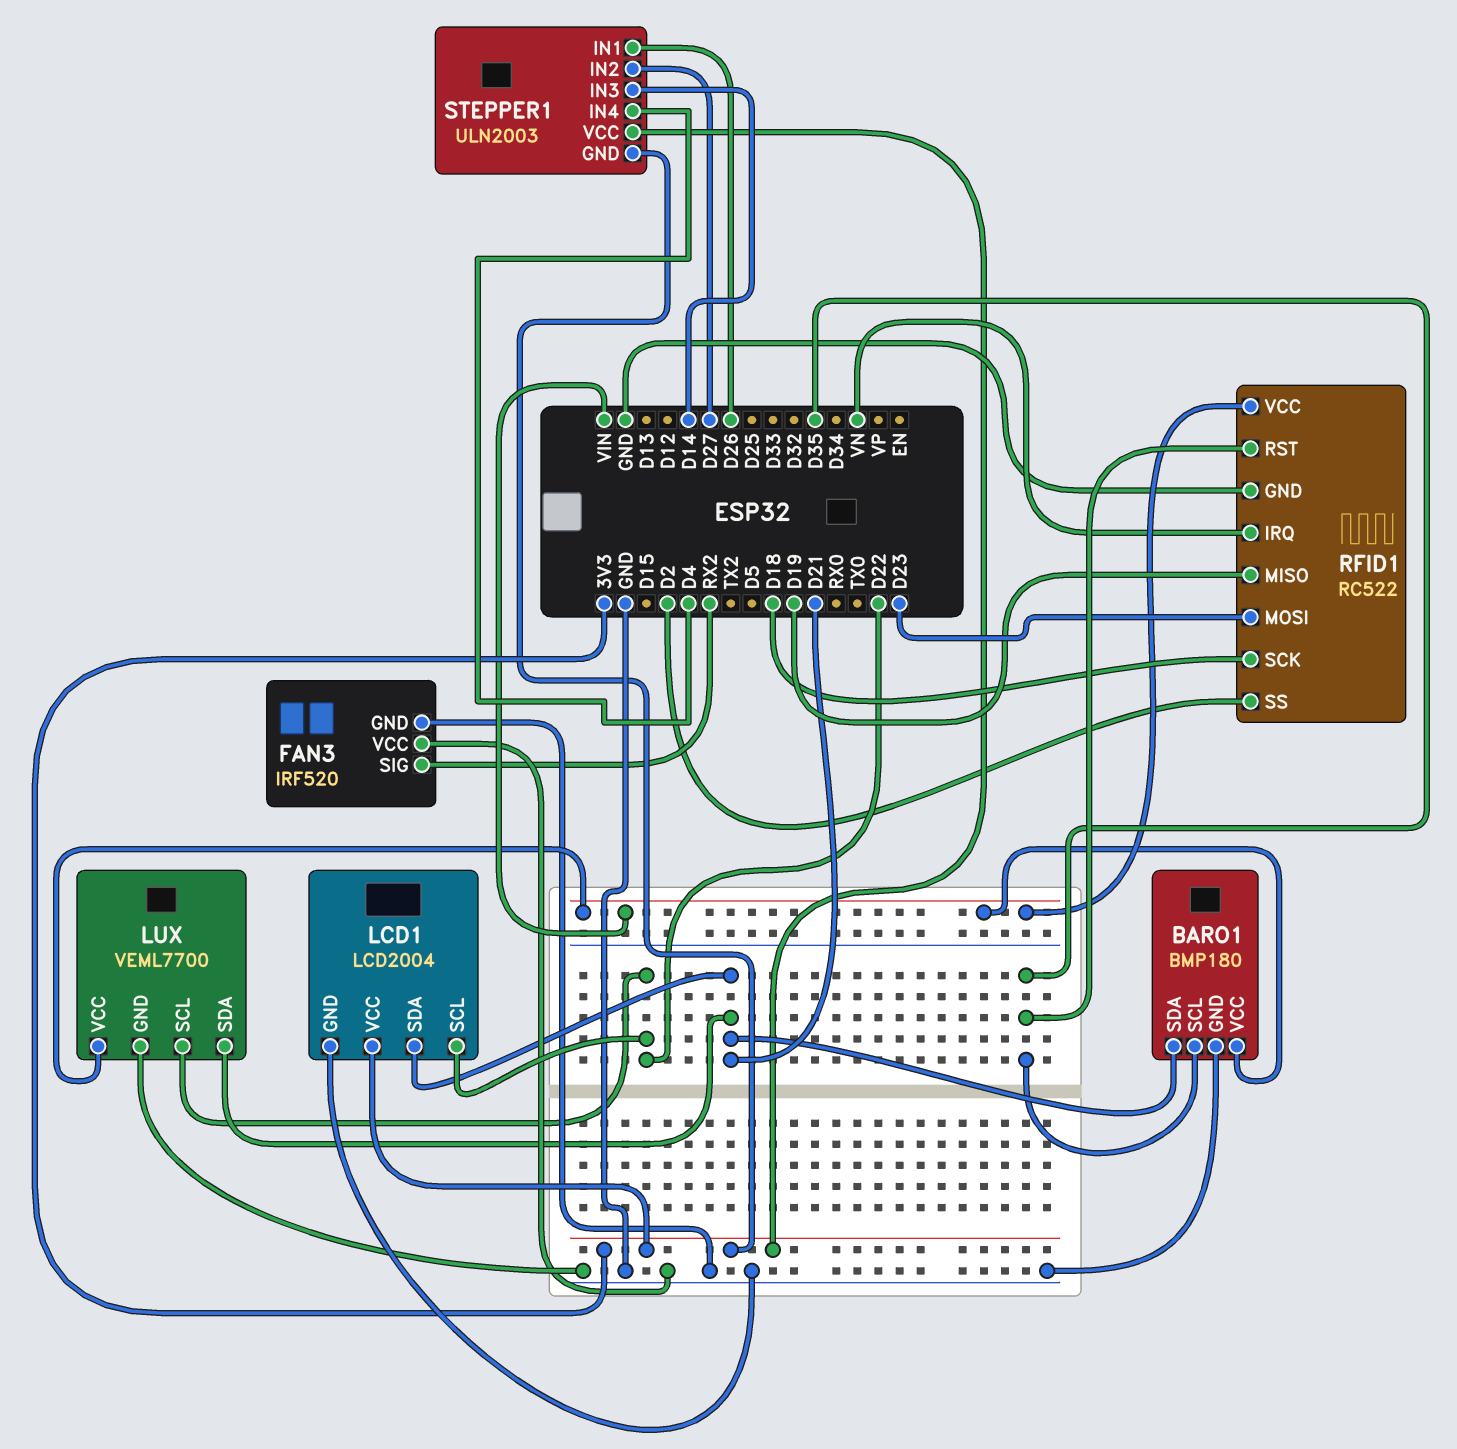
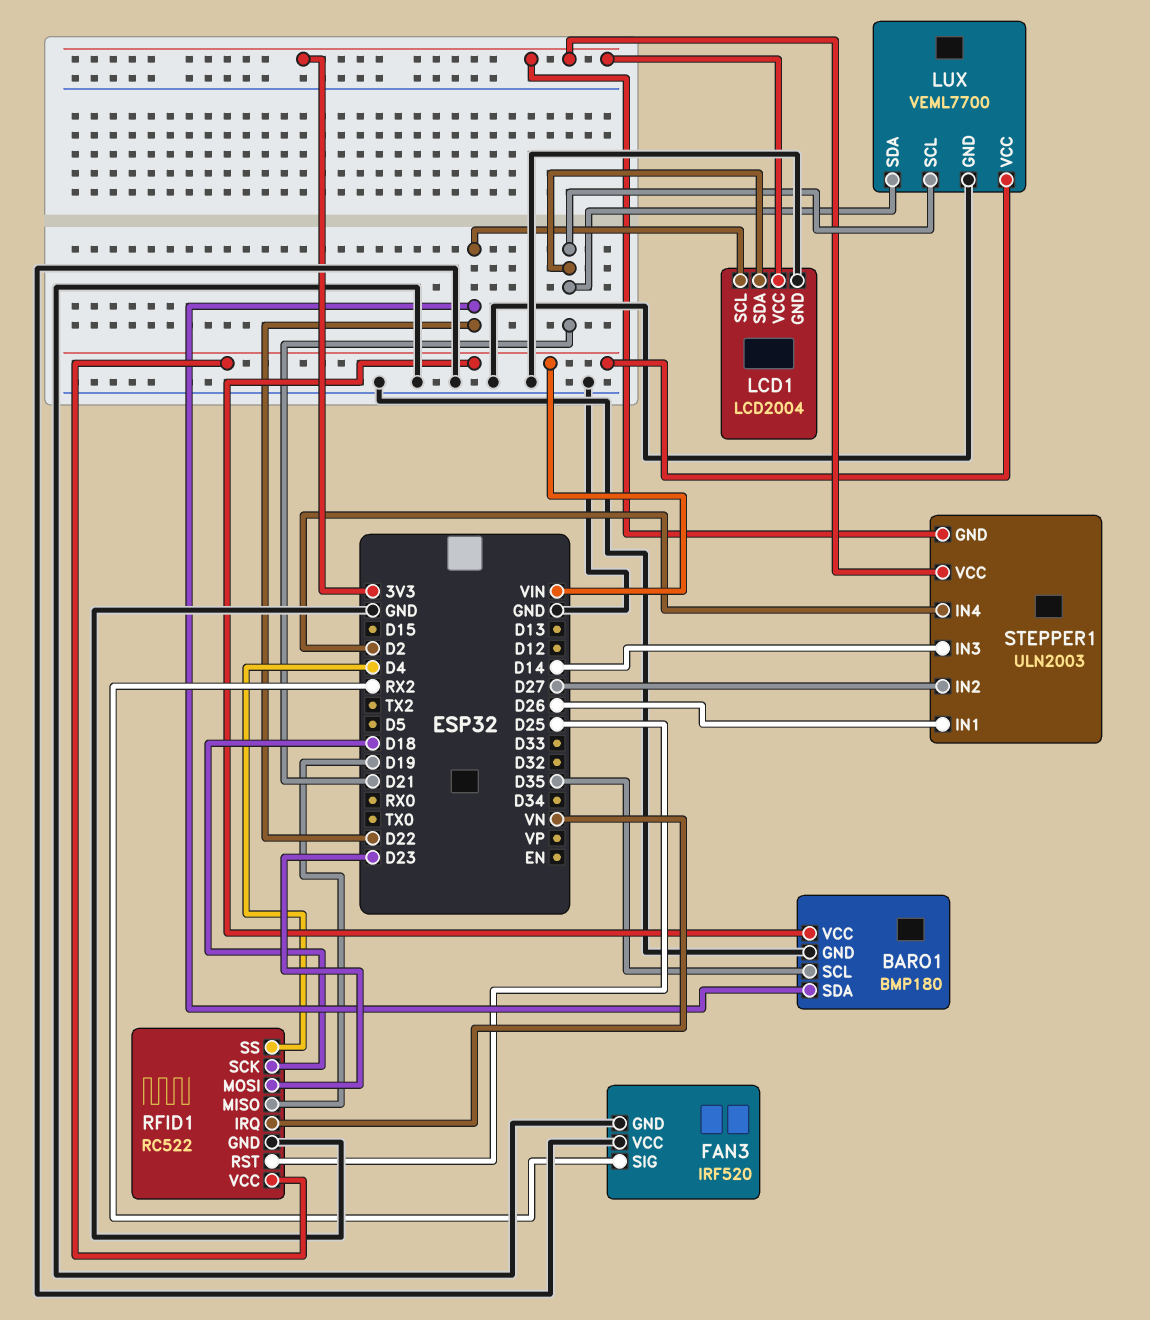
BARO1 pin SDA: D21 -> D22
LUX pin SCL: D22 -> D21
RFID1 pin RST: D35 -> D25
RFID1 pin SS: D2 -> D4
STEPPER1 pin IN4: D4 -> D2

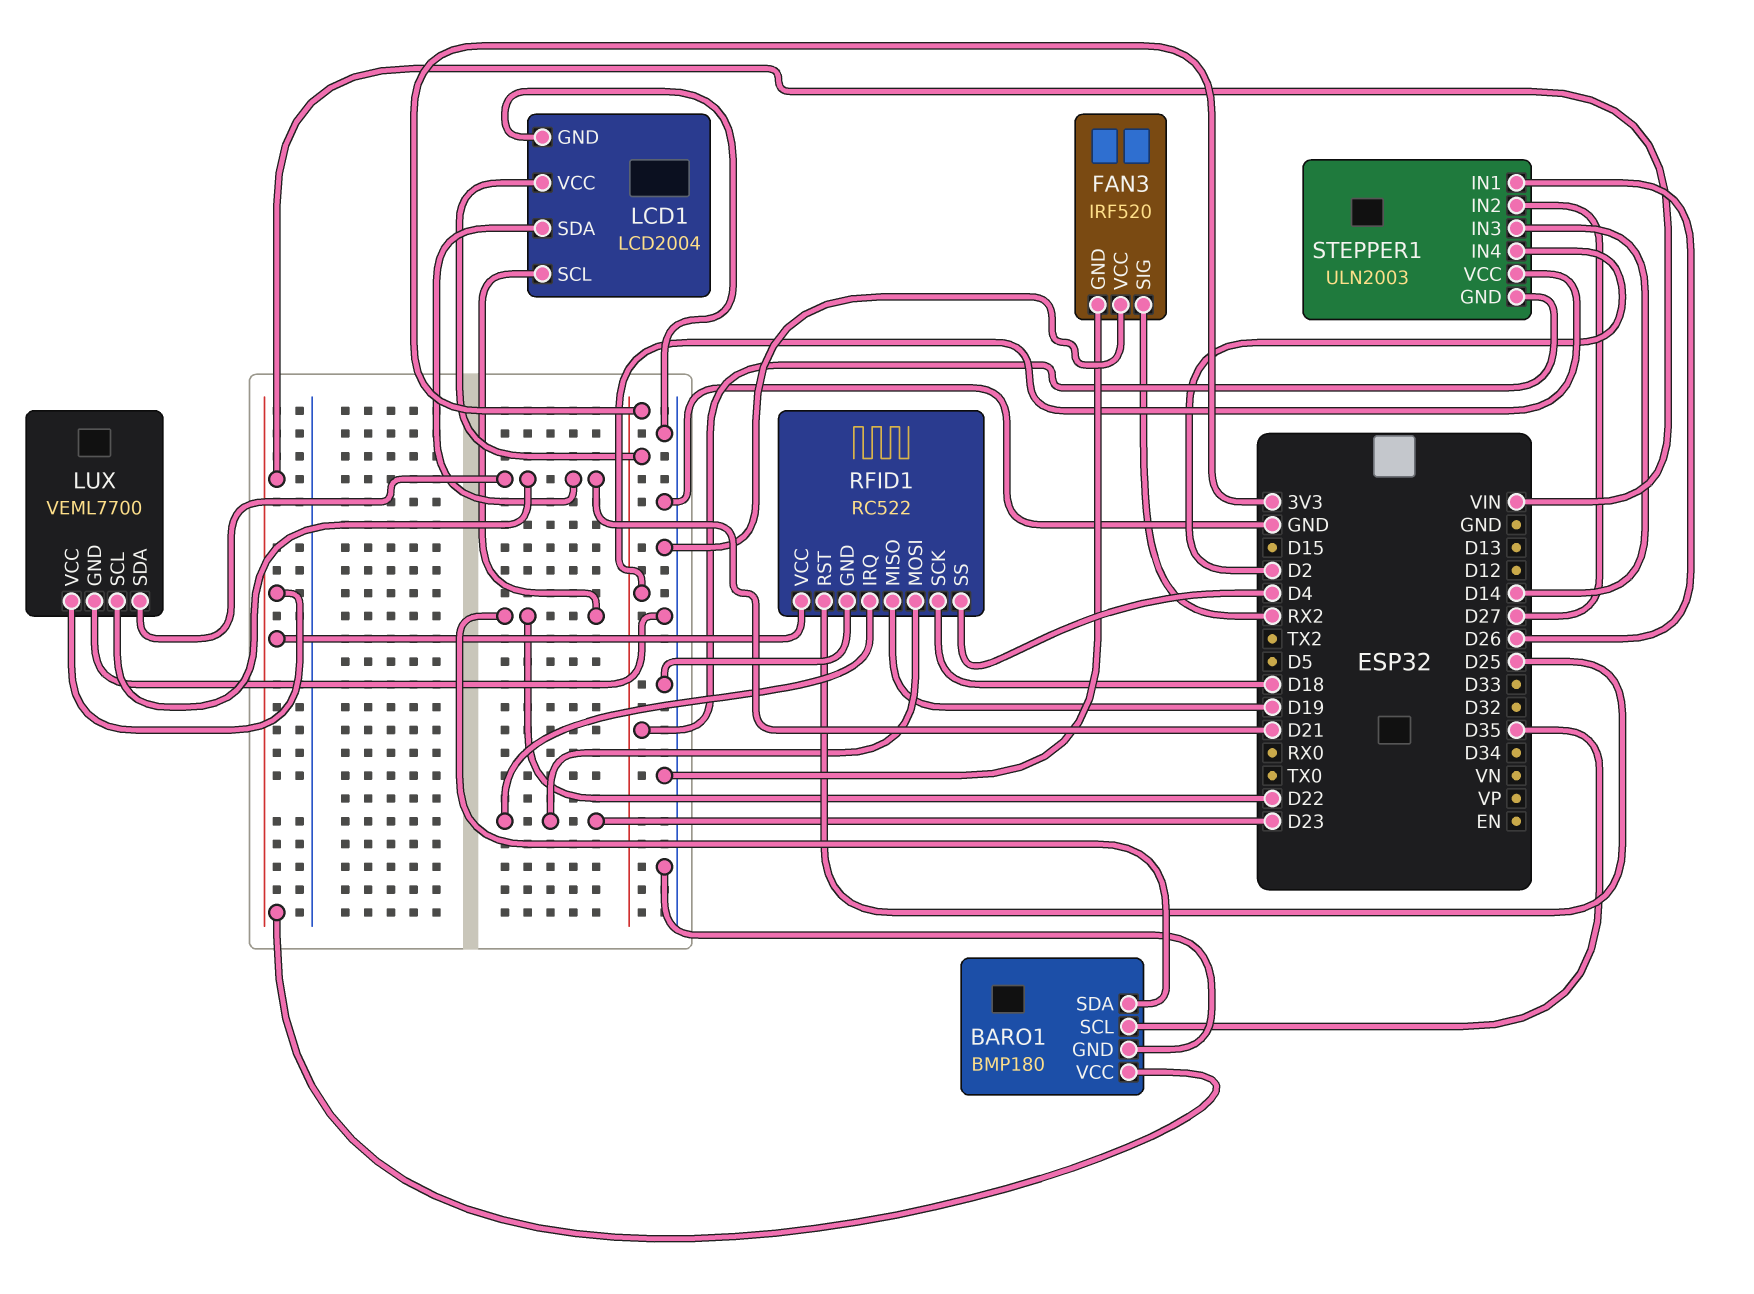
RFID1 pin IRQ: VN -> D23

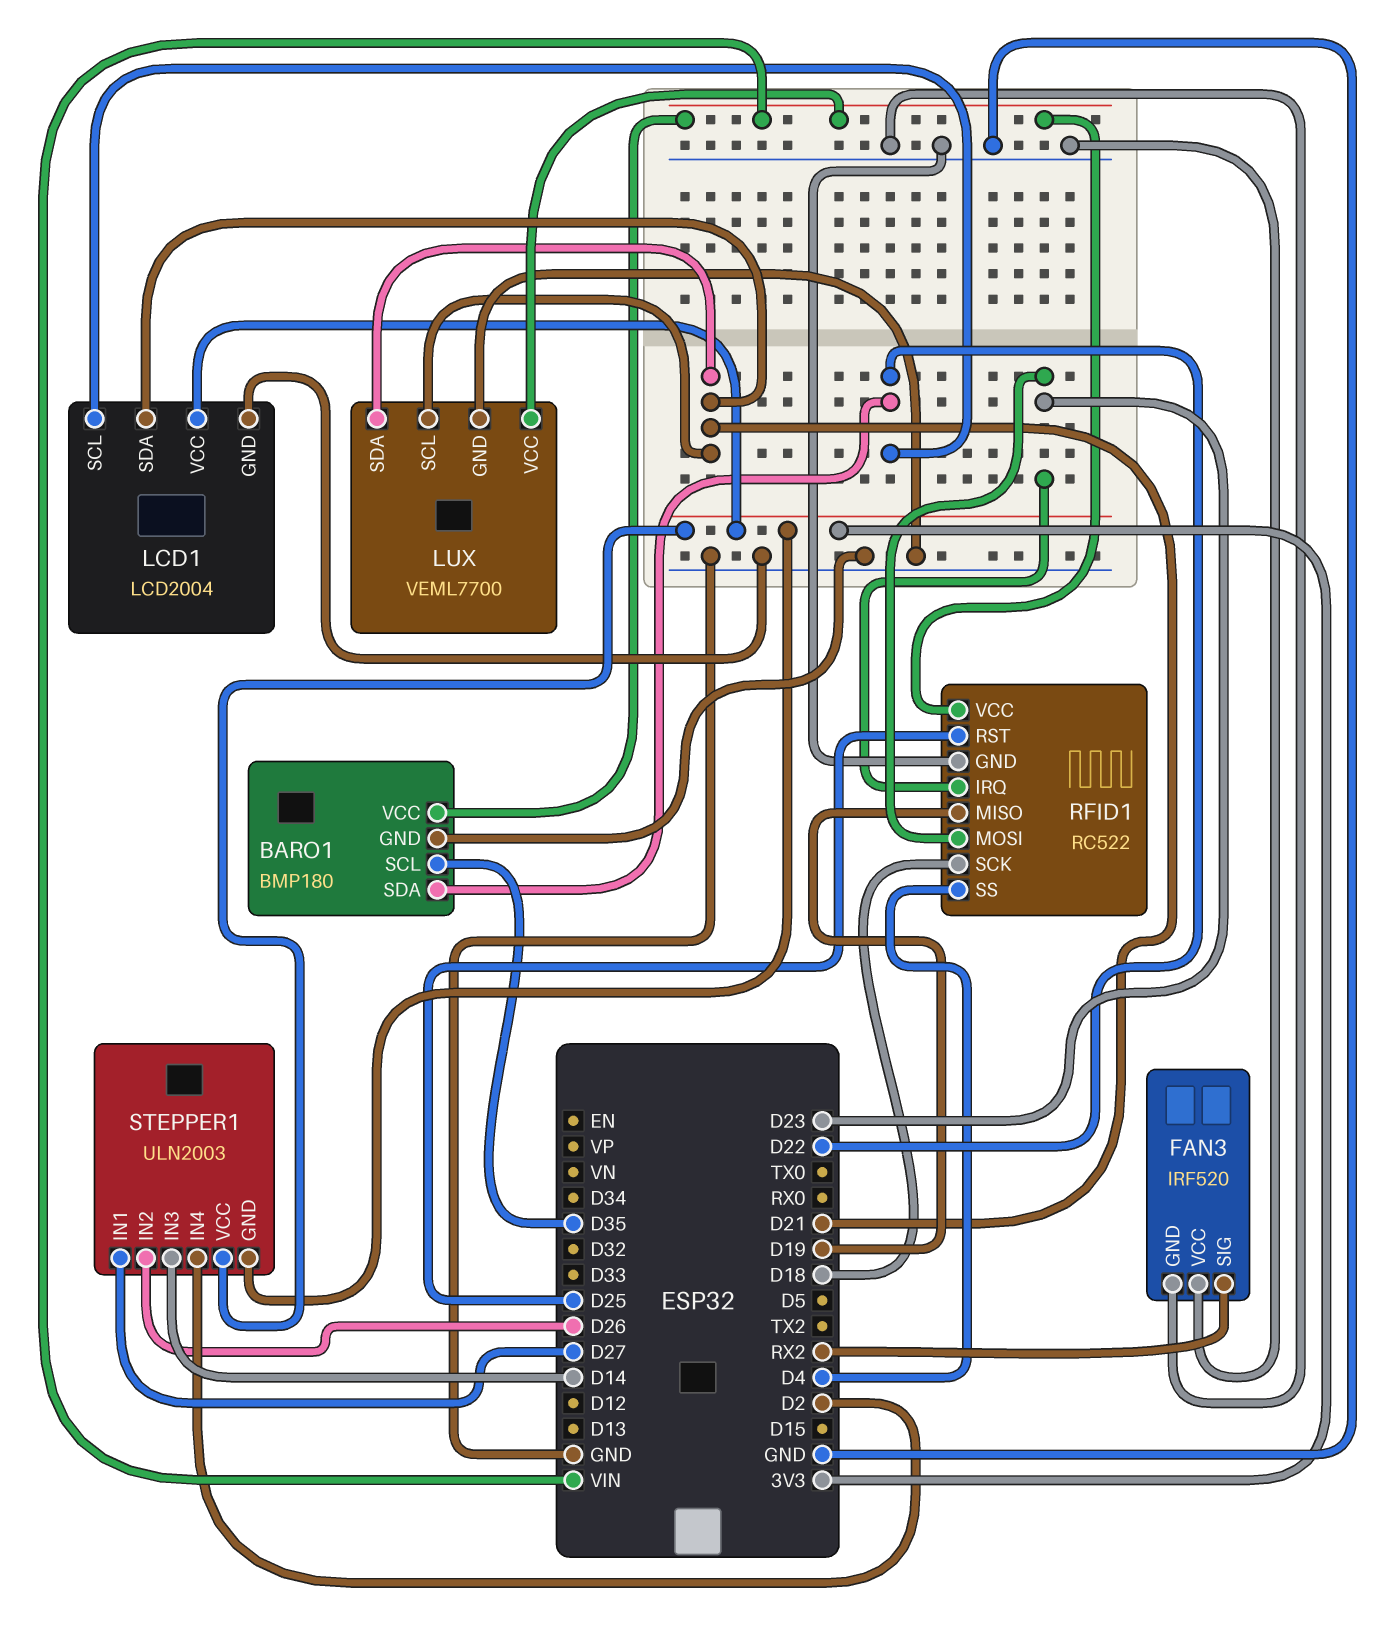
STEPPER1 pin IN1: D26 -> D27
STEPPER1 pin IN2: D27 -> D26

